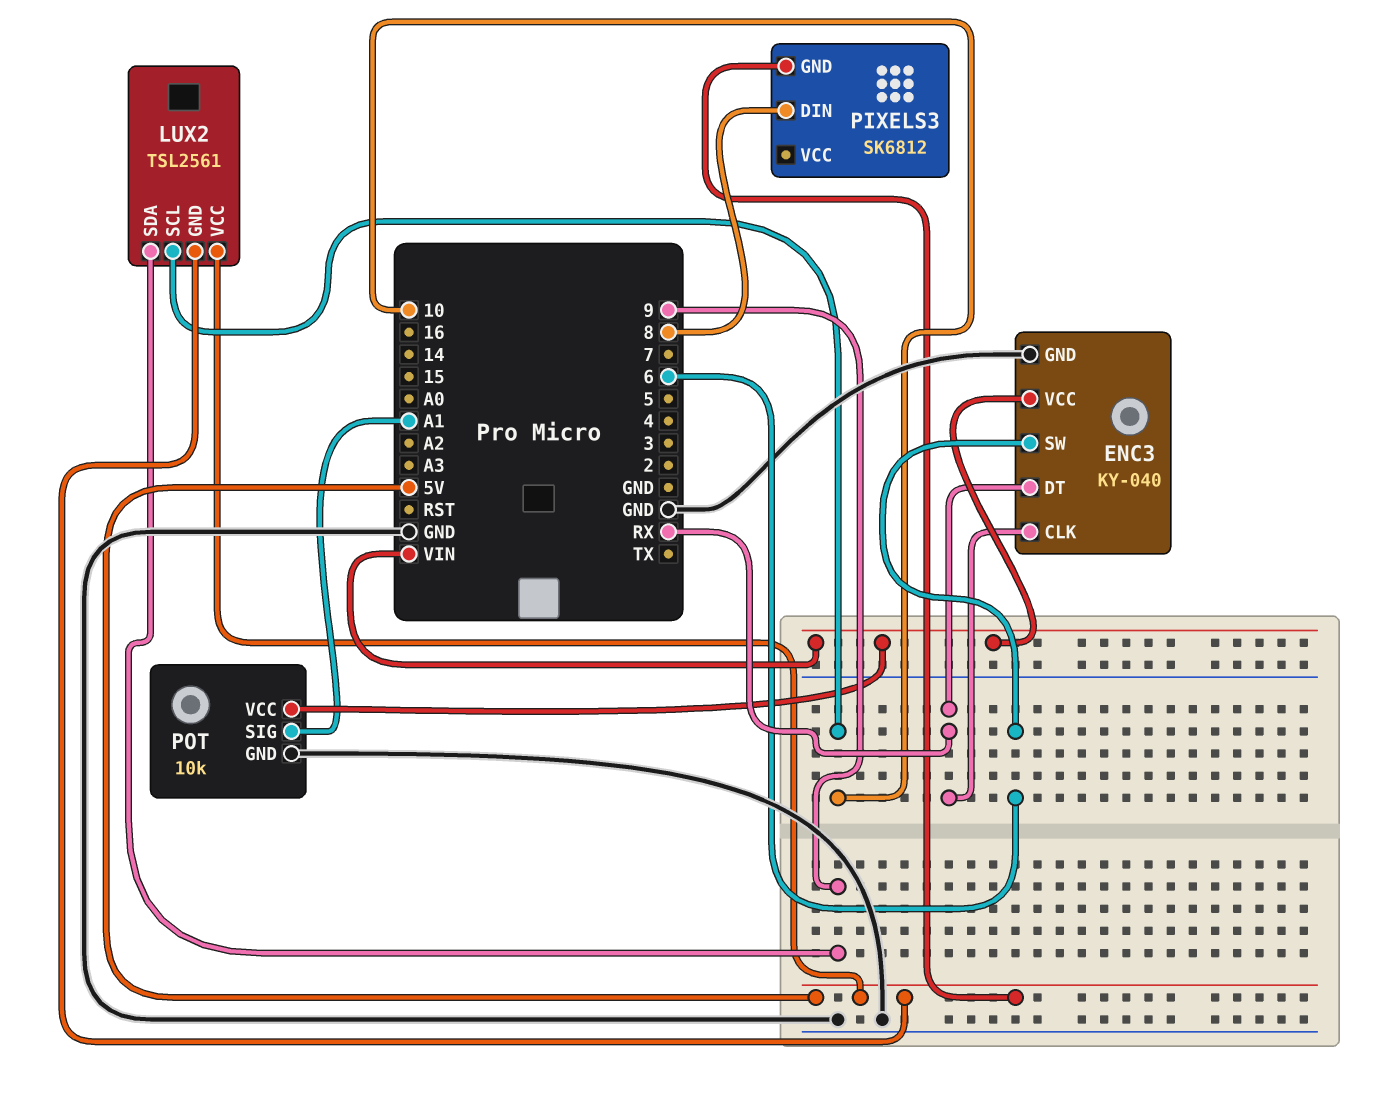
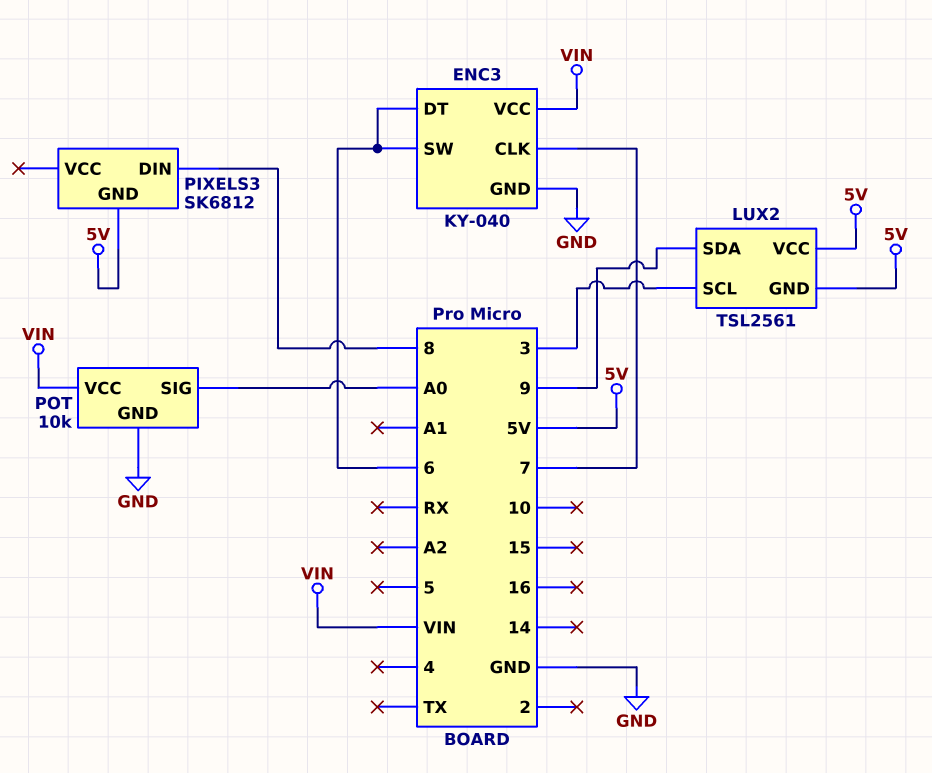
ENC3 pin CLK: RX -> 7
ENC3 pin DT: RX -> 6
LUX2 pin SCL: 10 -> 3
POT pin SIG: A1 -> A0

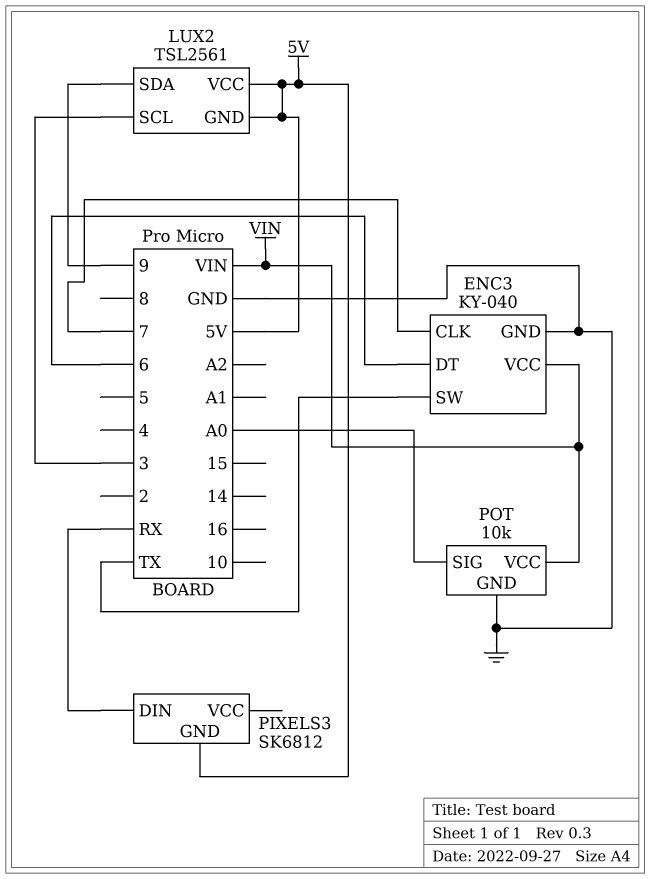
ENC3 pin SW: 6 -> TX
PIXELS3 pin DIN: 8 -> RX

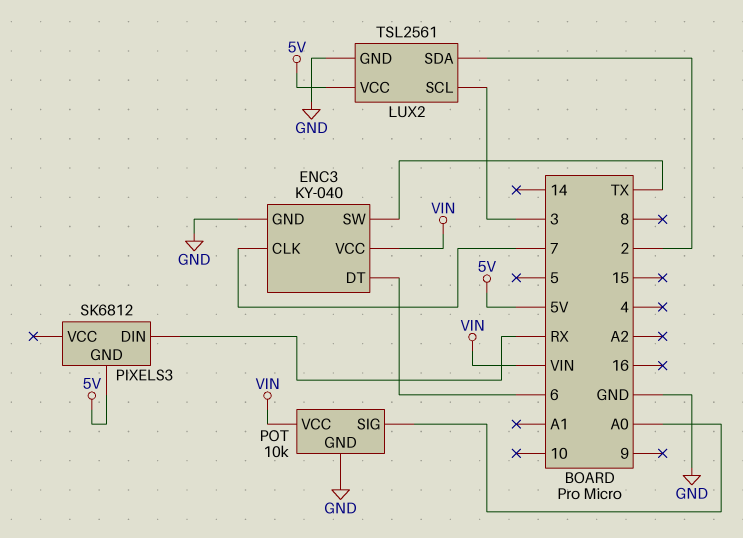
LUX2 pin GND: 5V -> GND
LUX2 pin SDA: 9 -> 2

